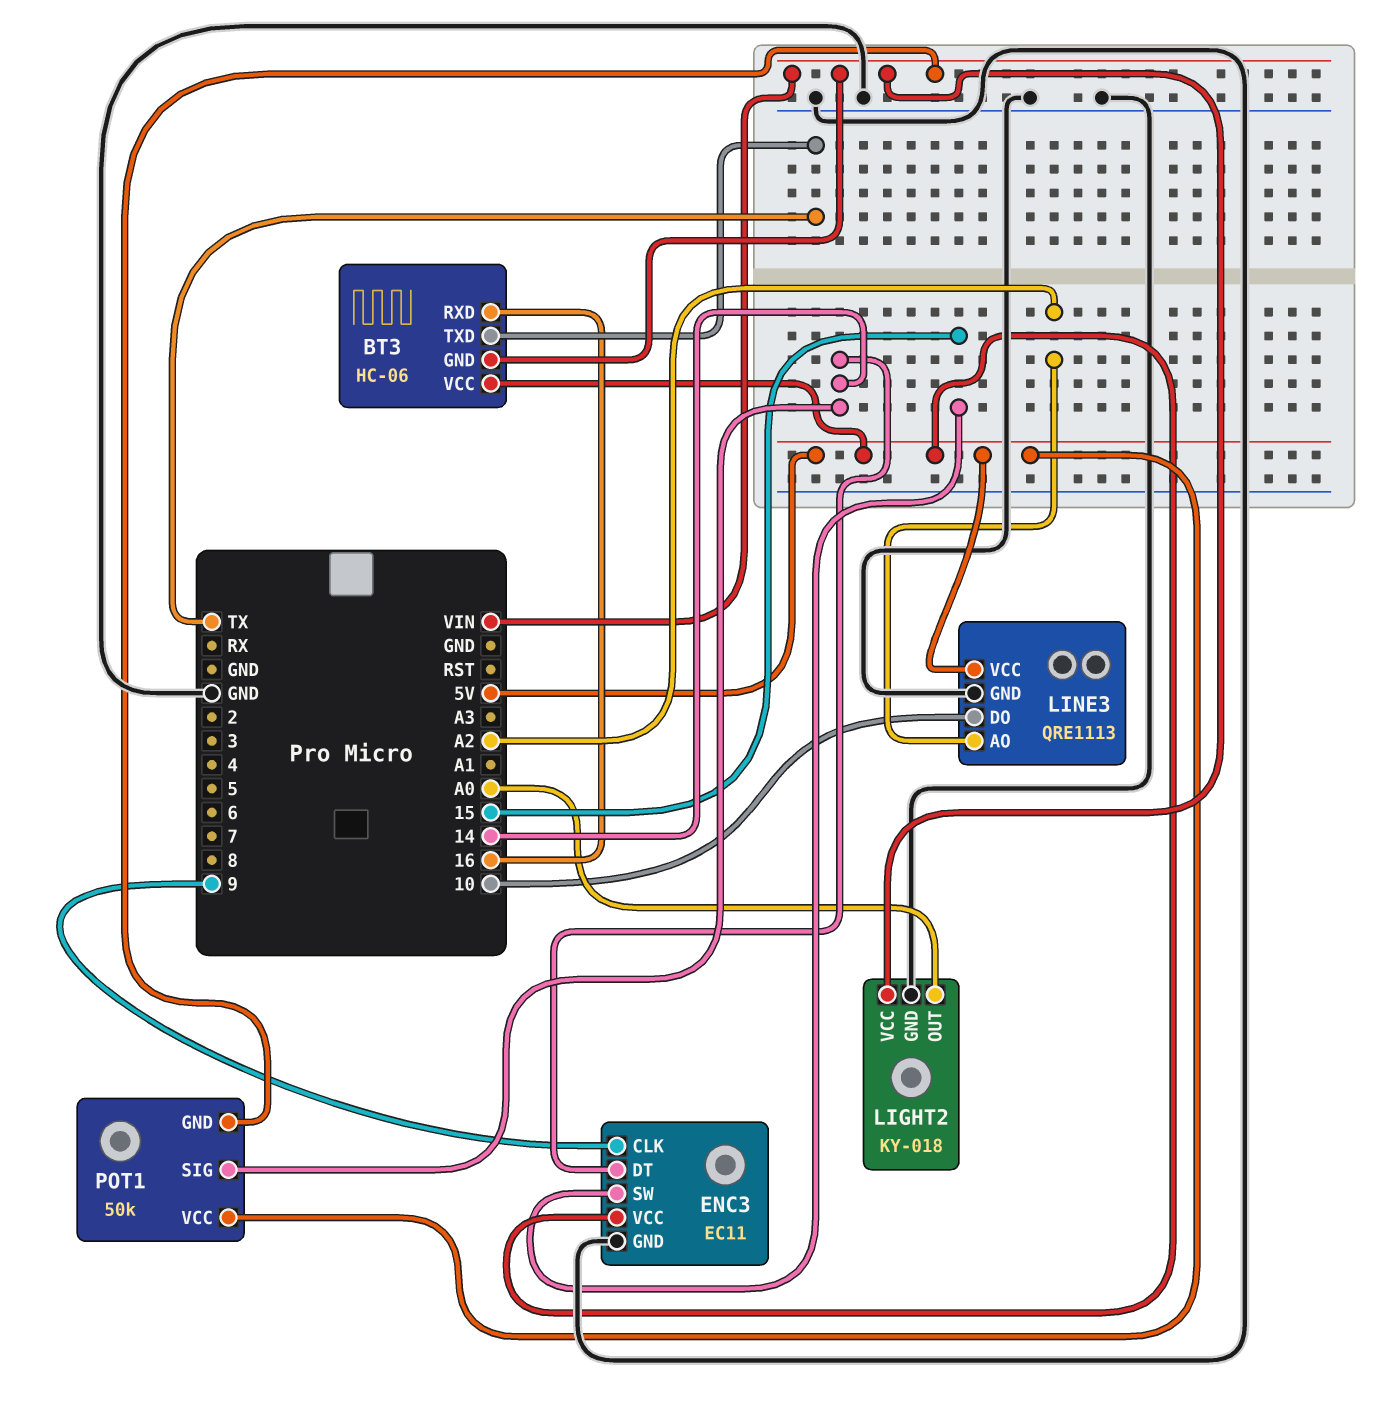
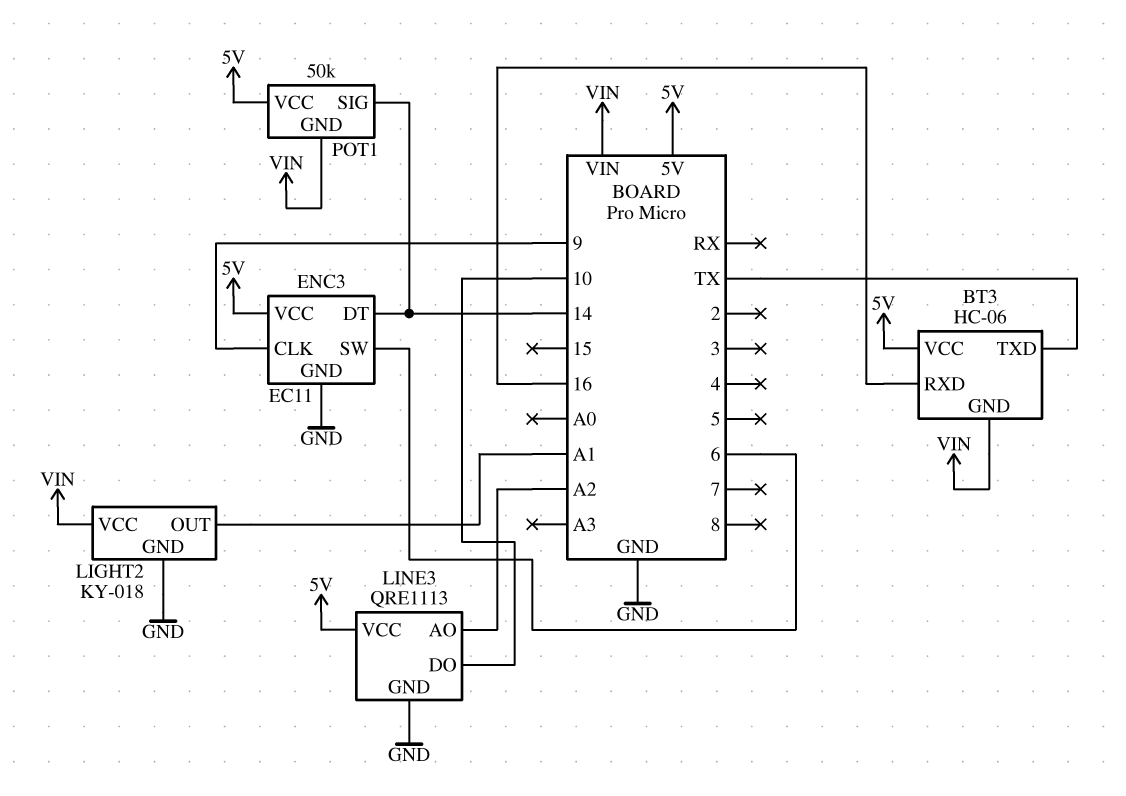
ENC3 pin SW: 15 -> 6
LIGHT2 pin OUT: A0 -> A1

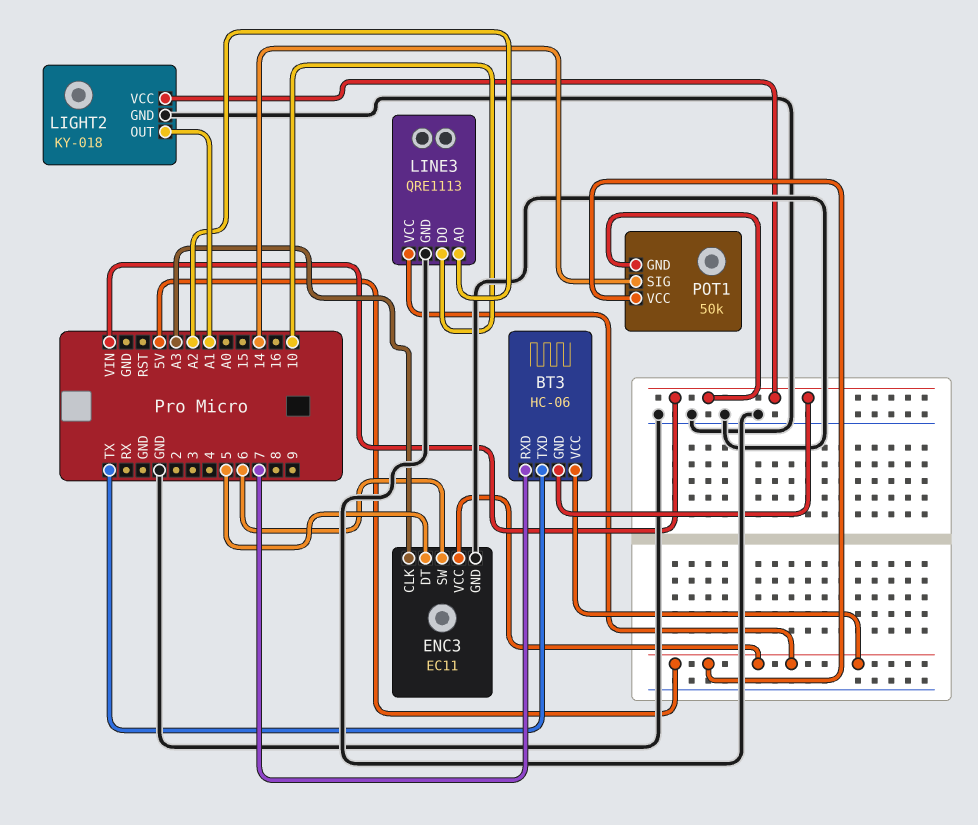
BT3 pin RXD: 16 -> 7
ENC3 pin CLK: 9 -> A3
ENC3 pin DT: 14 -> 5

